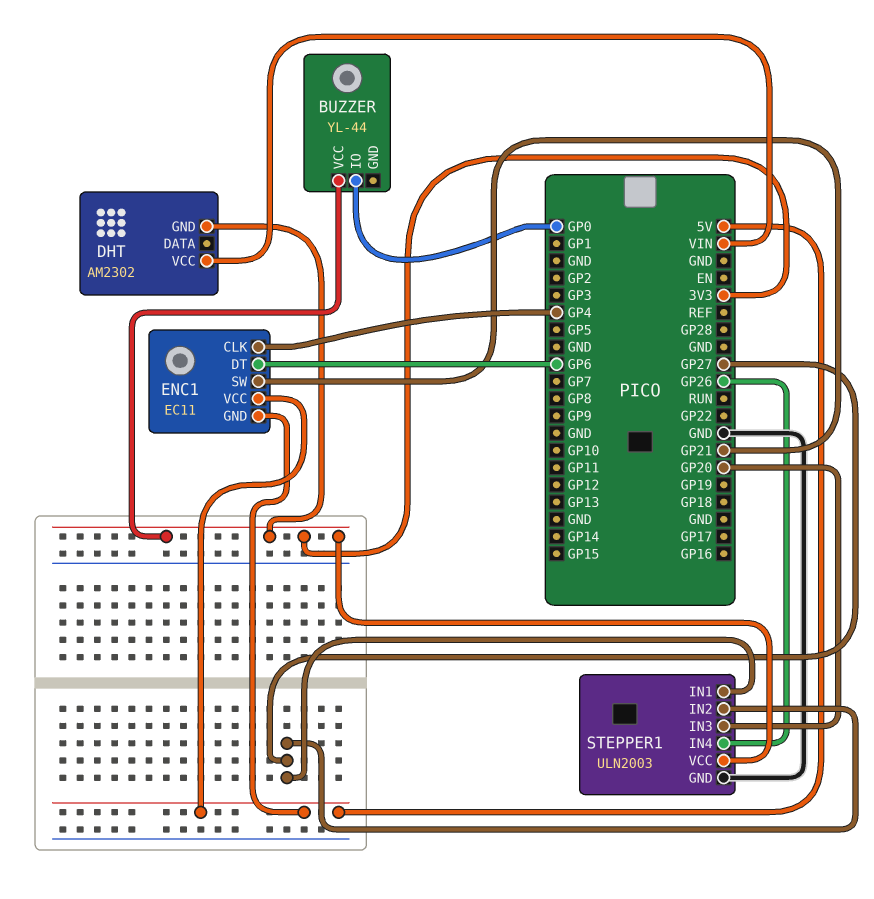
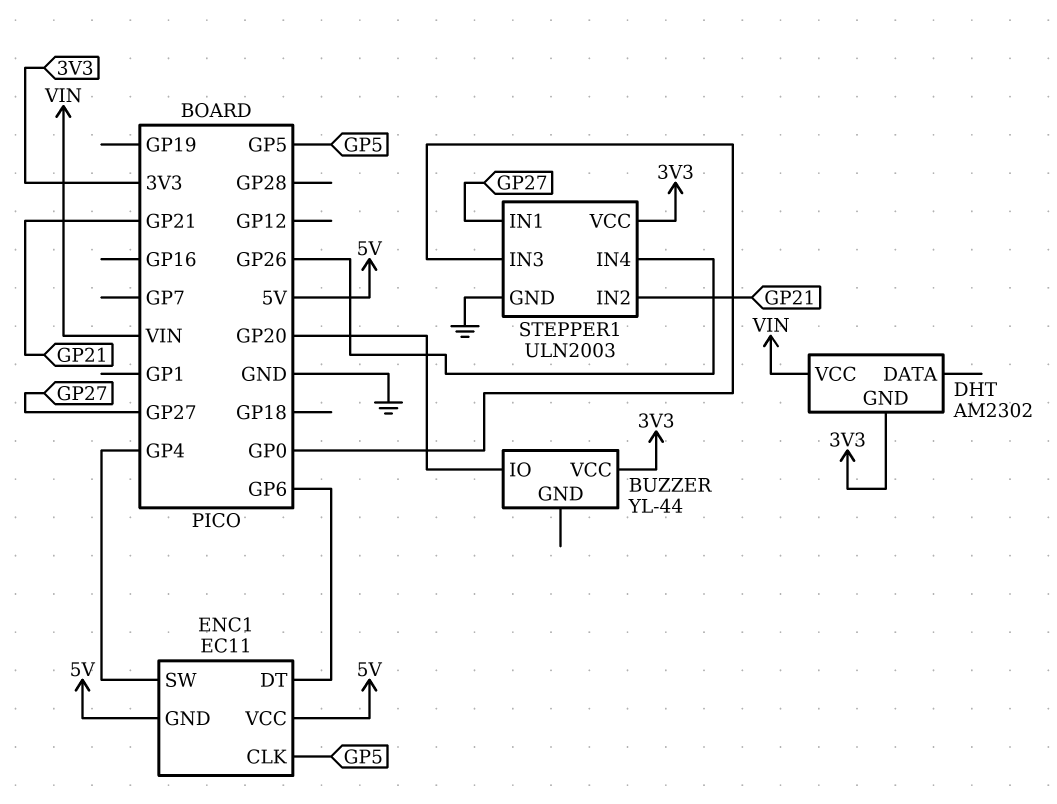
BUZZER pin IO: GP0 -> GP20
ENC1 pin CLK: GP4 -> GP5
ENC1 pin SW: GP21 -> GP4
STEPPER1 pin IN2: GP27 -> GP21
STEPPER1 pin IN3: GP20 -> GP0

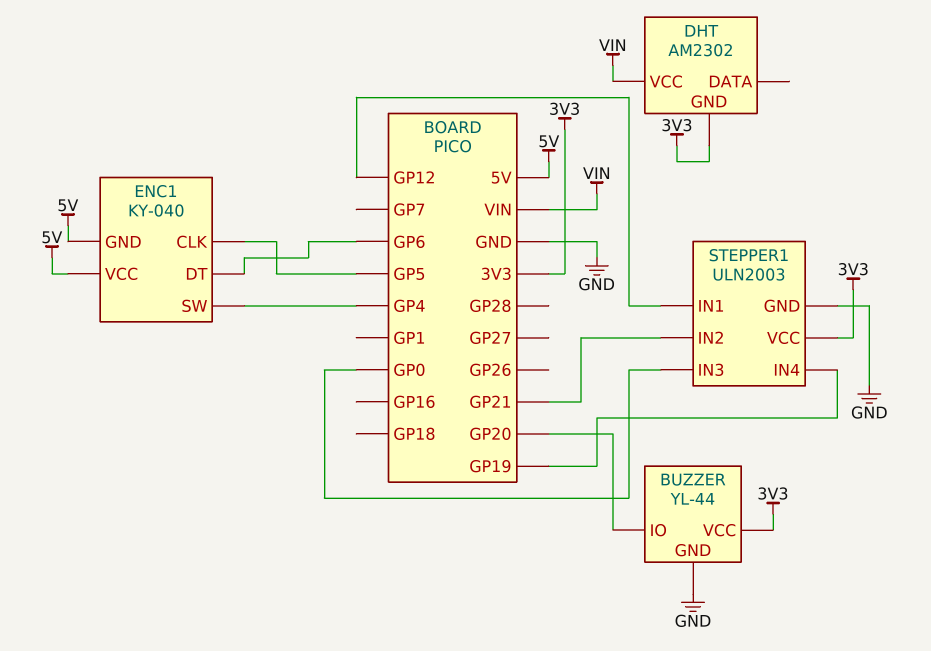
BUZZER pin GND: none -> GND
ENC1: EC11 -> KY-040
STEPPER1 pin IN1: GP27 -> GP12
STEPPER1 pin IN4: GP26 -> GP19

